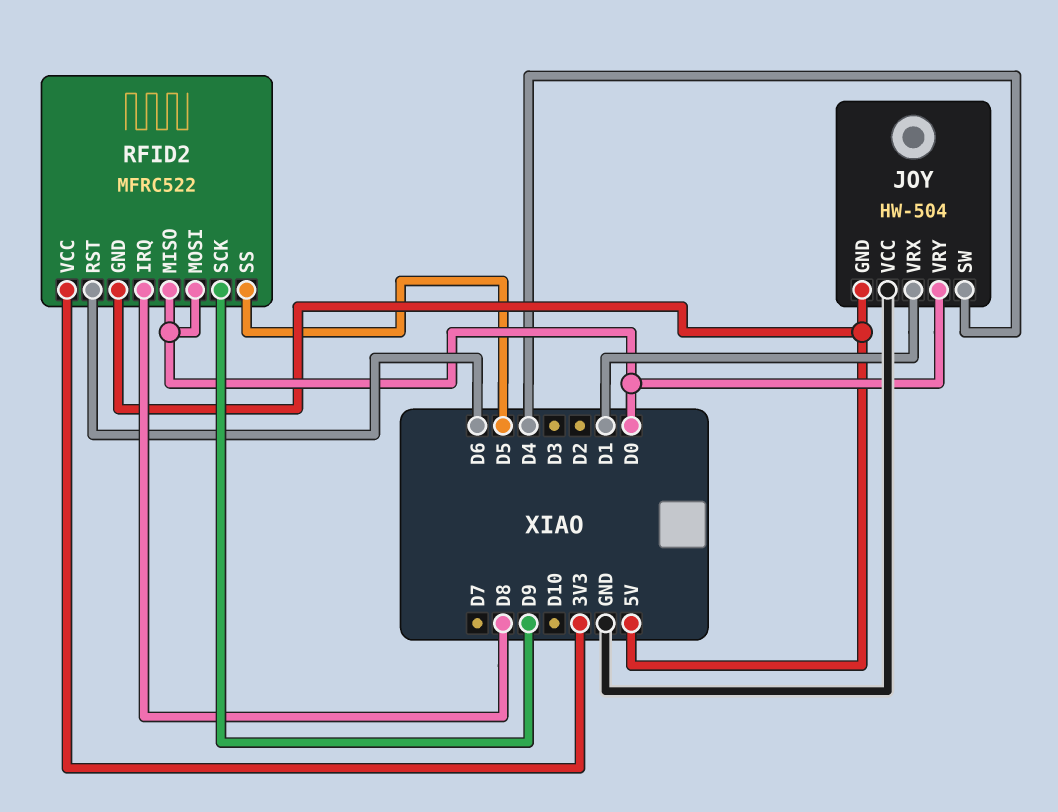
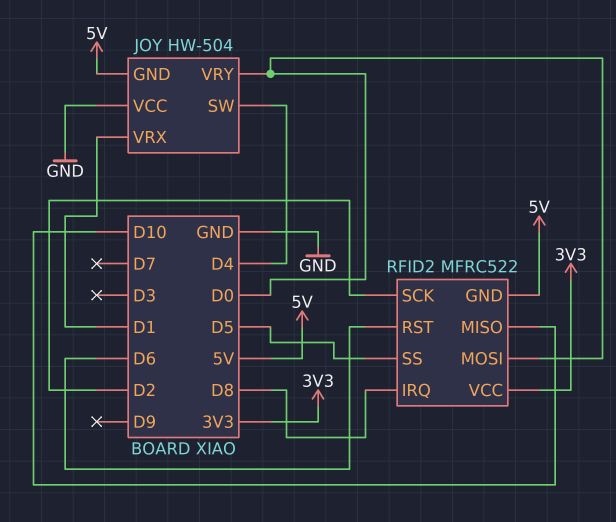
RFID2 pin MISO: D0 -> D10
RFID2 pin SCK: D9 -> D2

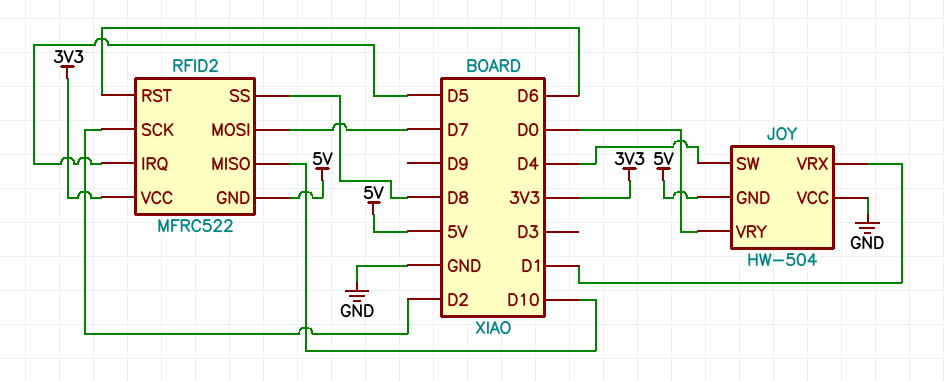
RFID2 pin IRQ: D8 -> D5
RFID2 pin MOSI: D0 -> D7
RFID2 pin SS: D5 -> D8

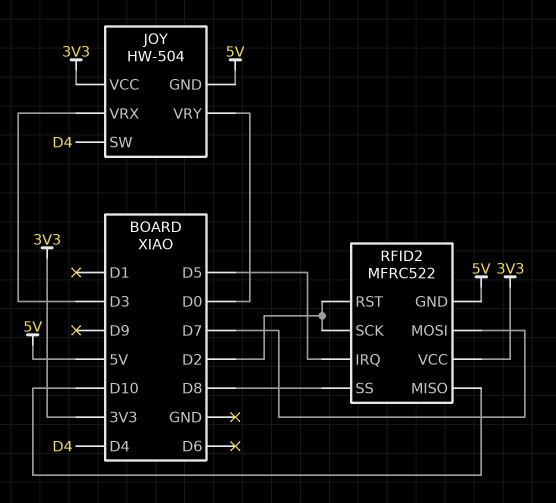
JOY pin VCC: GND -> 3V3
JOY pin VRX: D1 -> D3
RFID2 pin RST: D6 -> D2

